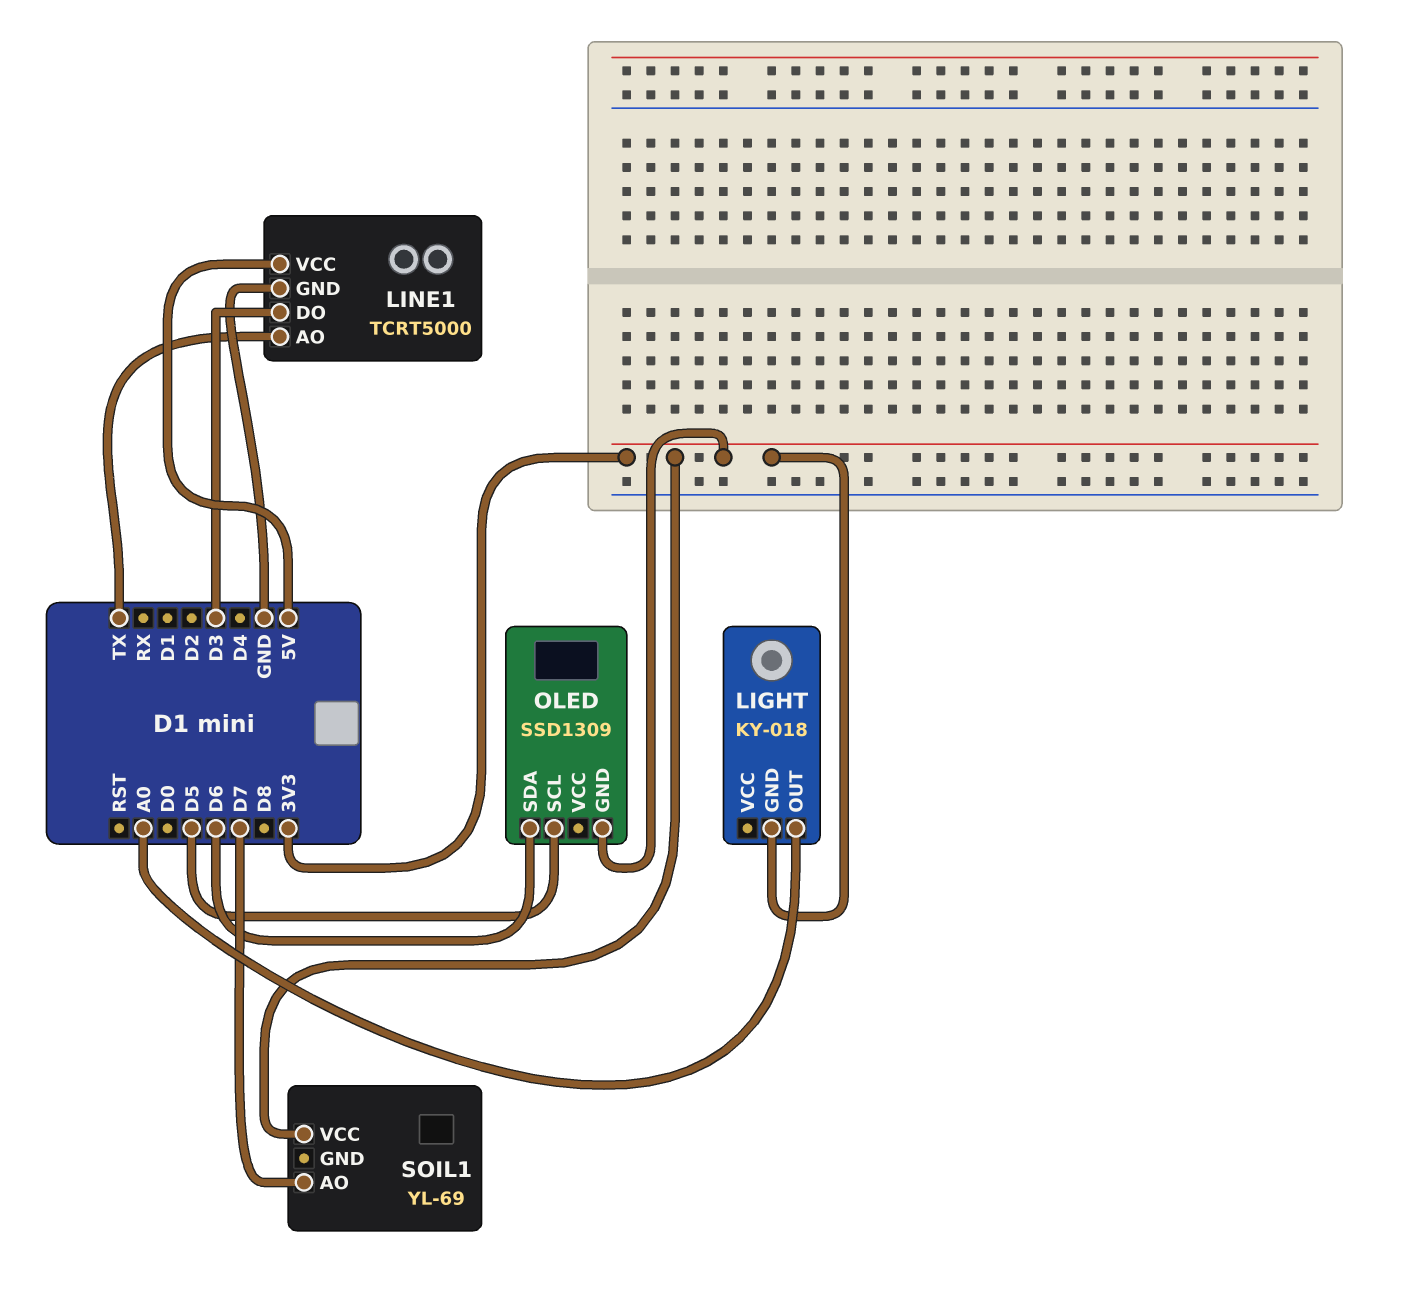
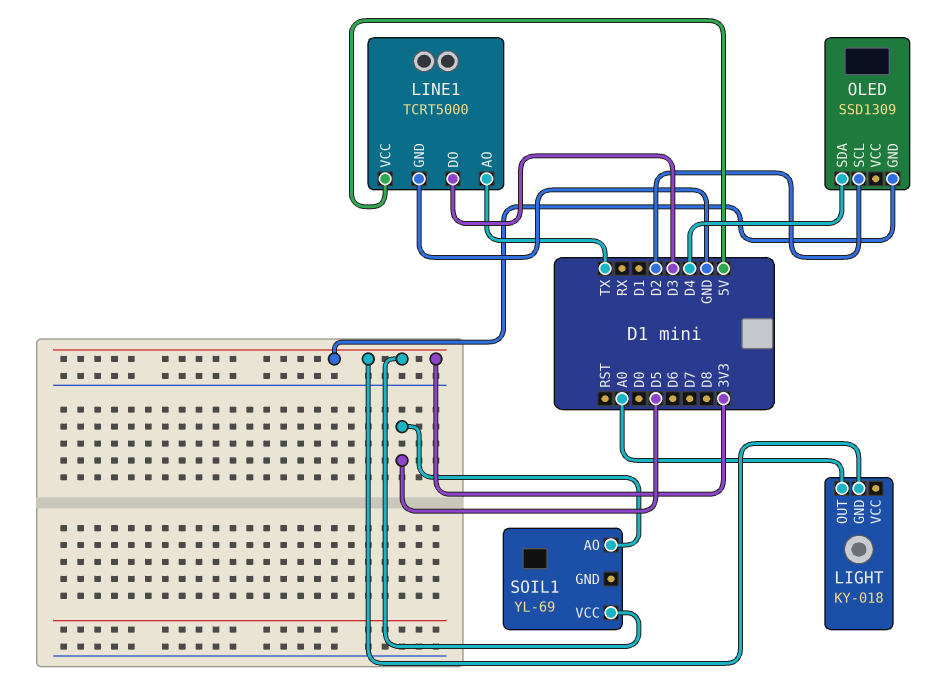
OLED pin SCL: D5 -> D2
OLED pin SDA: D6 -> D4
SOIL1 pin AO: D7 -> D5

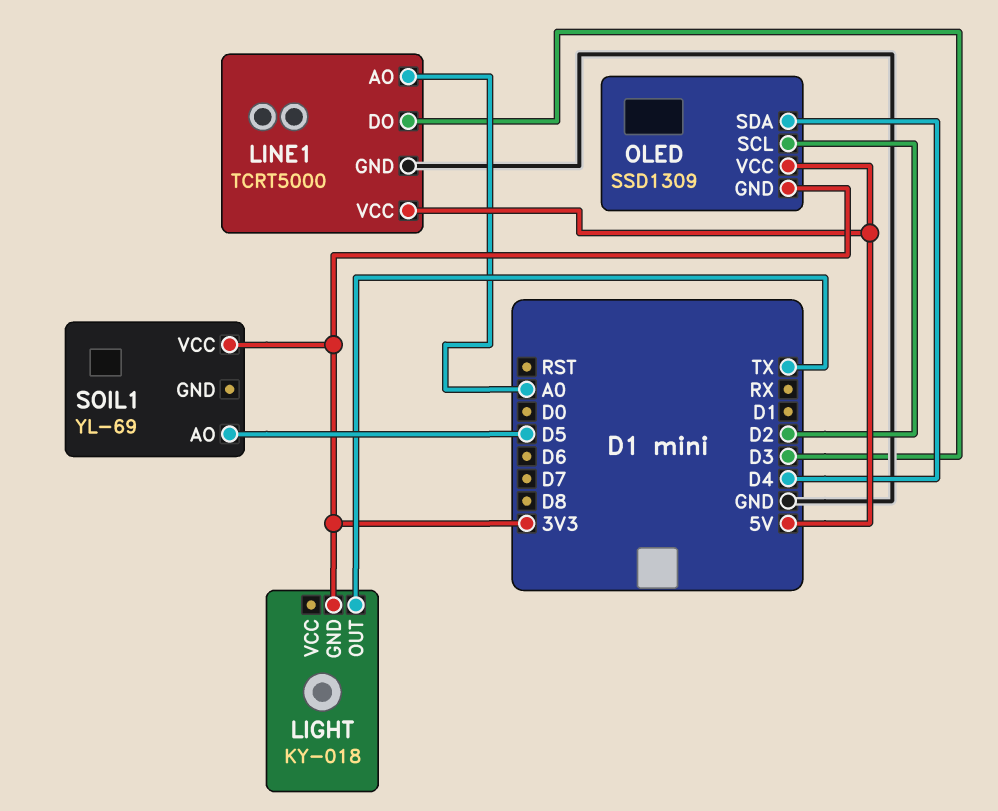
LIGHT pin OUT: A0 -> TX
LINE1 pin AO: TX -> A0
OLED pin VCC: none -> 5V

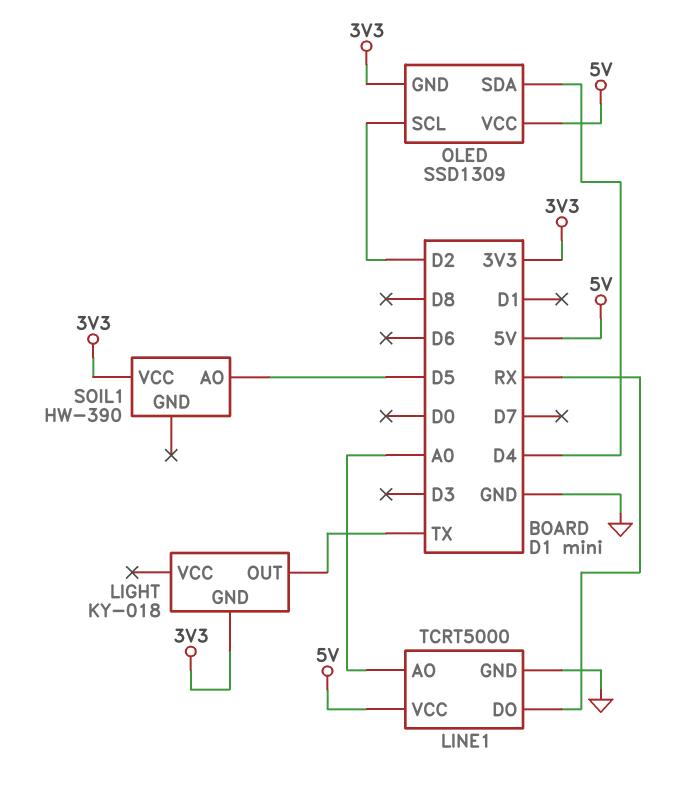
LINE1 pin DO: D3 -> RX
SOIL1: YL-69 -> HW-390

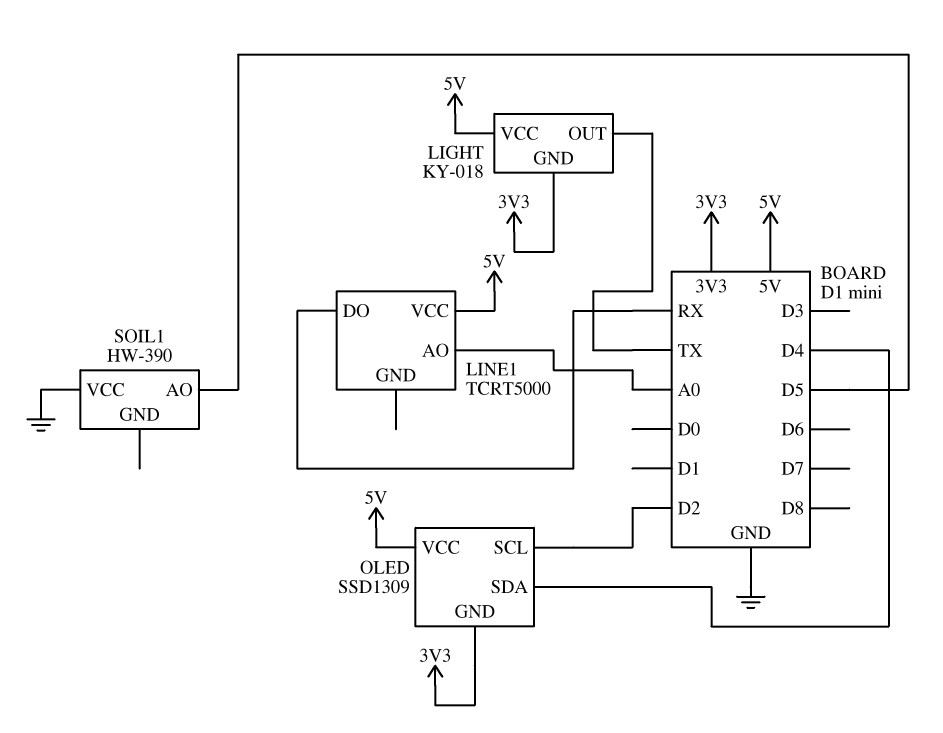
LIGHT pin VCC: none -> 5V
LINE1 pin GND: GND -> none
SOIL1 pin VCC: 3V3 -> GND

